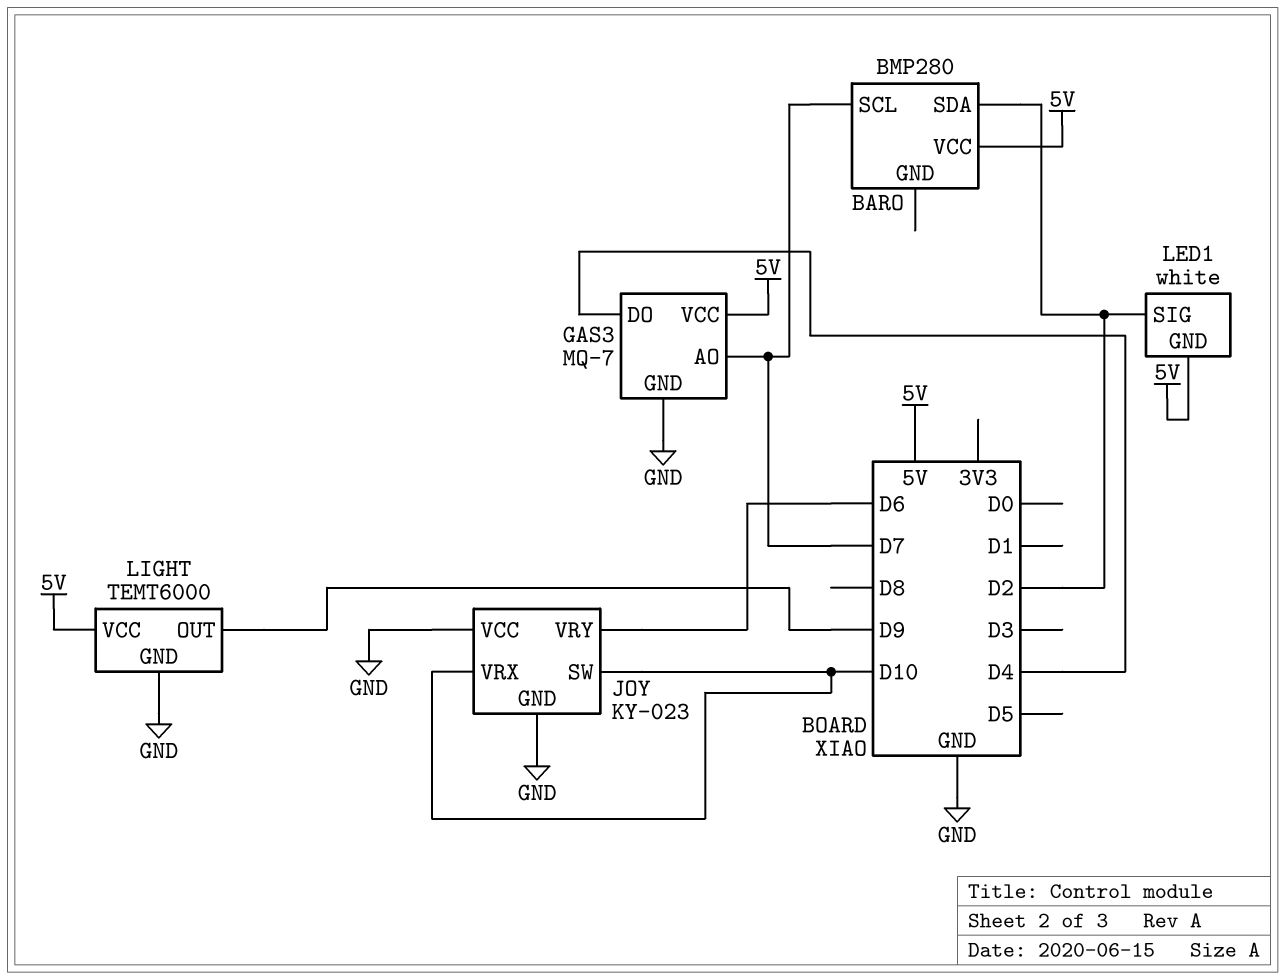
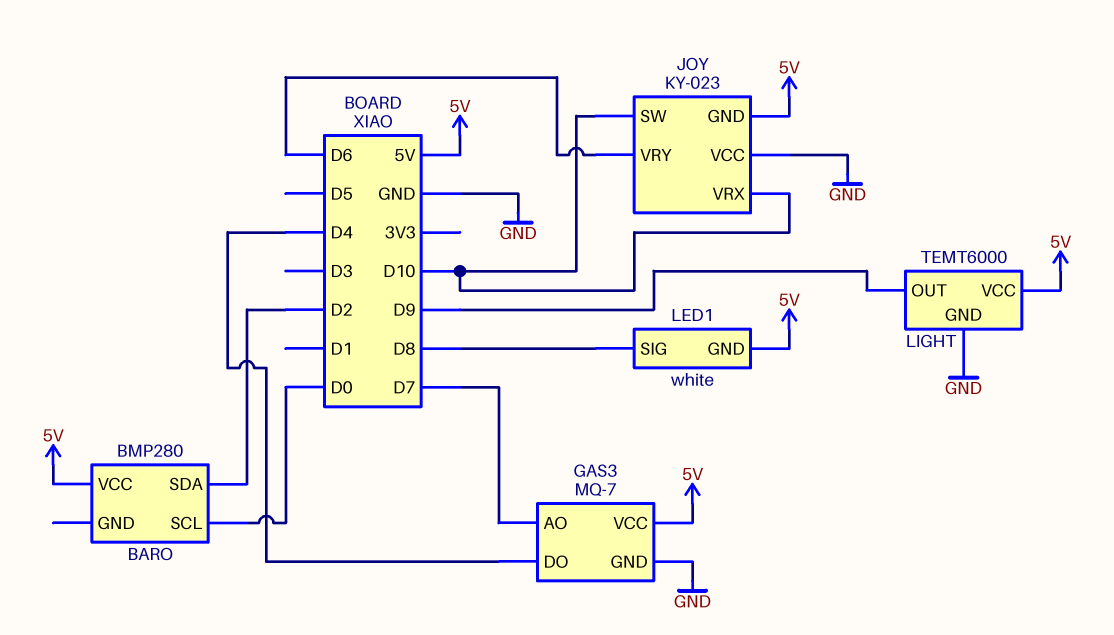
BARO pin SCL: D7 -> D0
JOY pin GND: GND -> 5V
LED1 pin SIG: D2 -> D8

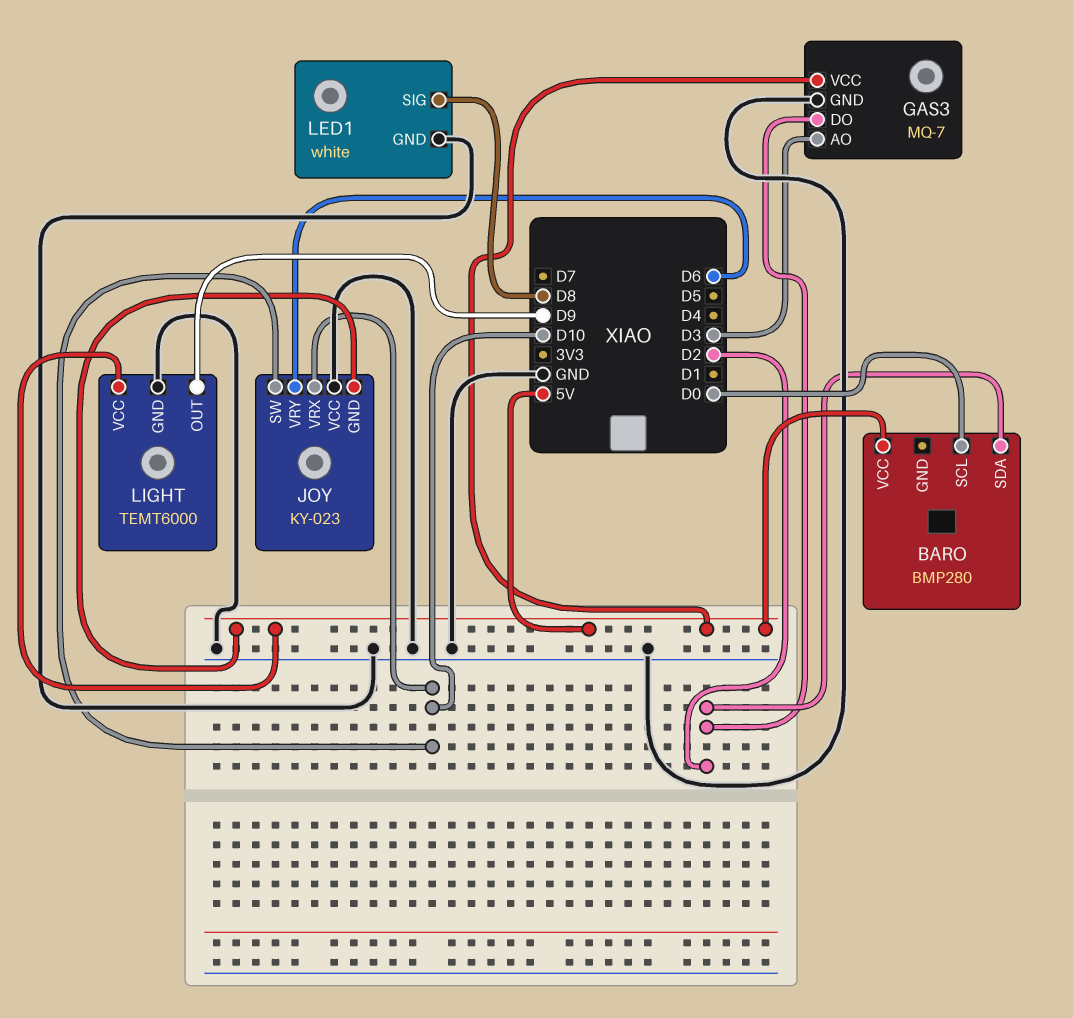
GAS3 pin AO: D7 -> D3
GAS3 pin DO: D4 -> D2
LED1 pin GND: 5V -> GND

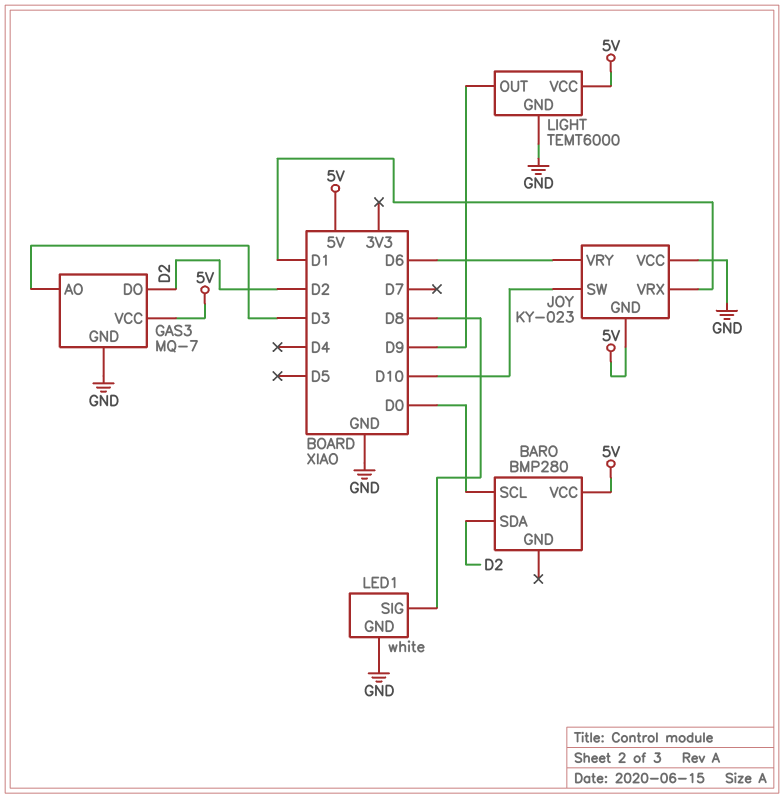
JOY pin VRX: D10 -> D1

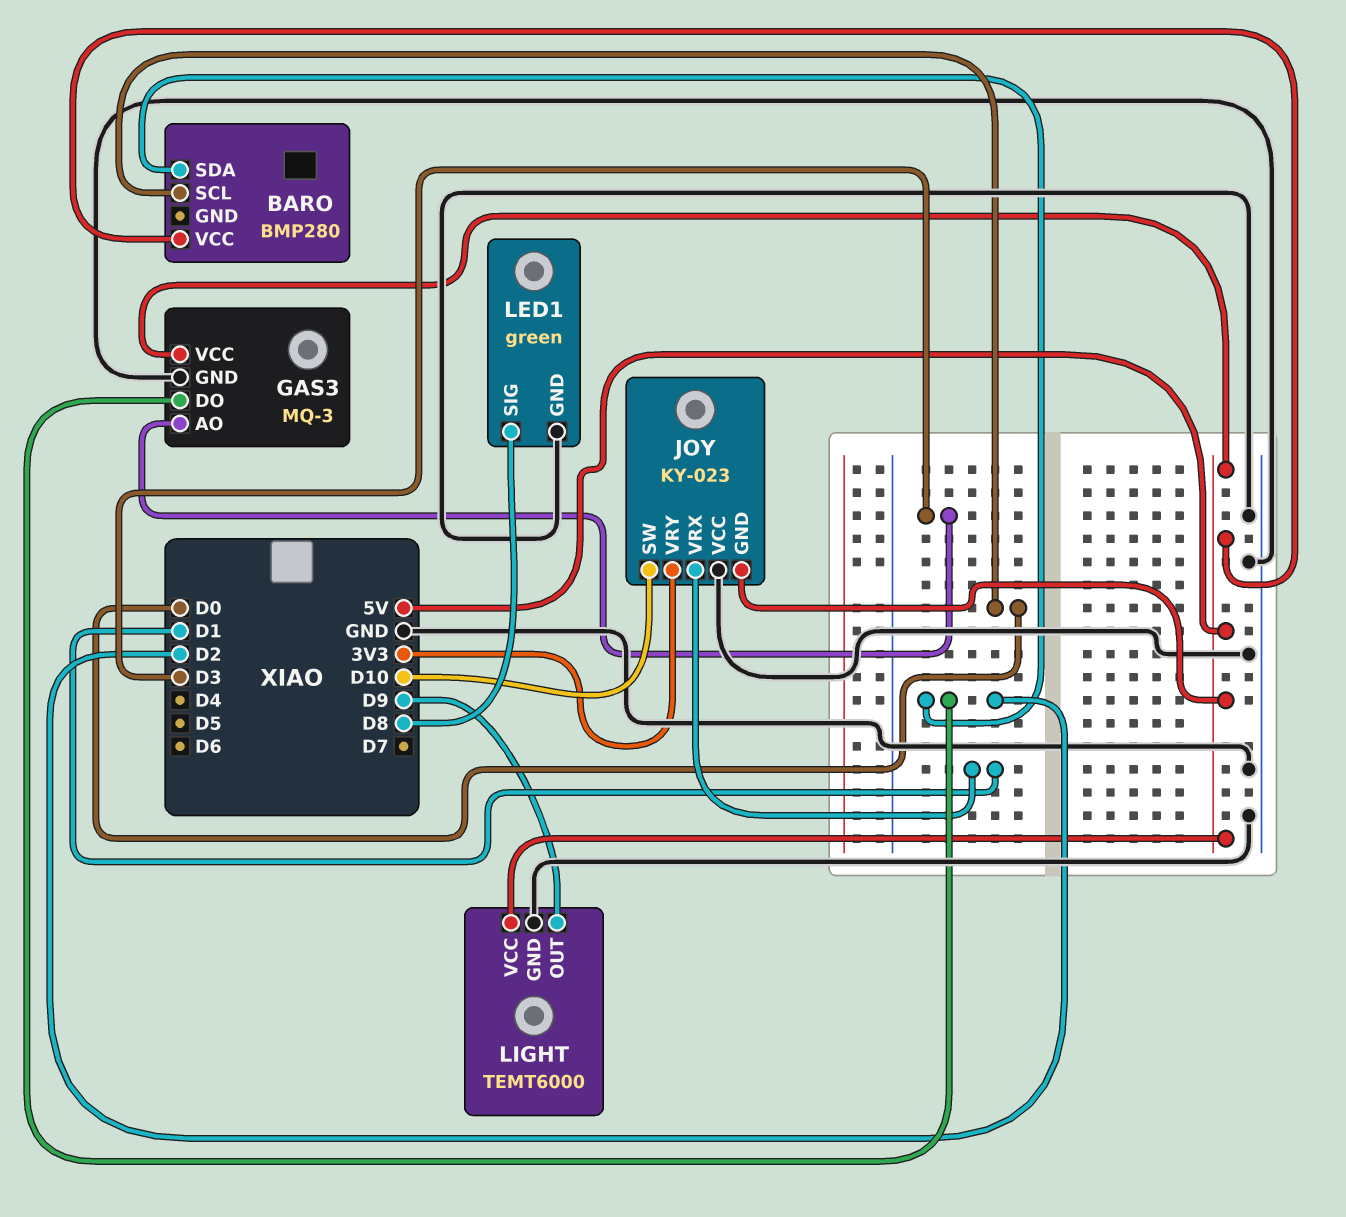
GAS3: MQ-7 -> MQ-3
JOY pin VRY: D6 -> 3V3
LED1: white -> green

